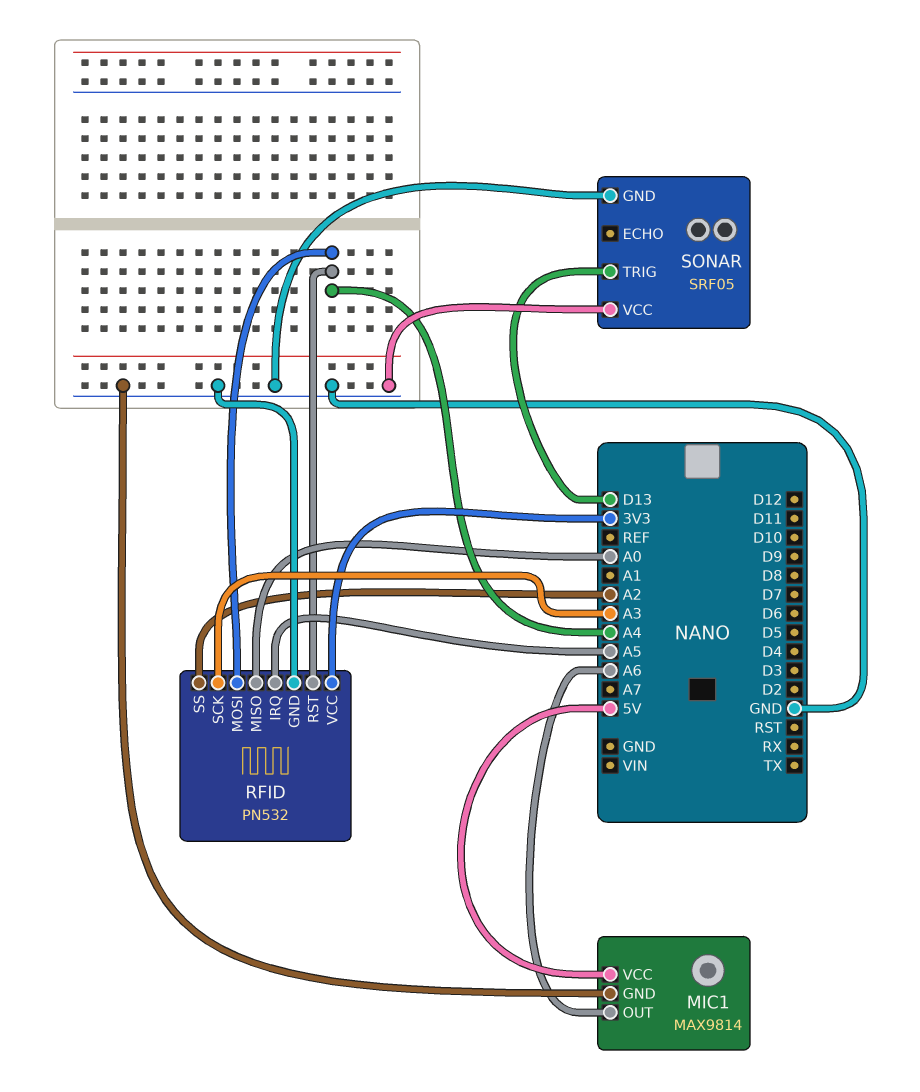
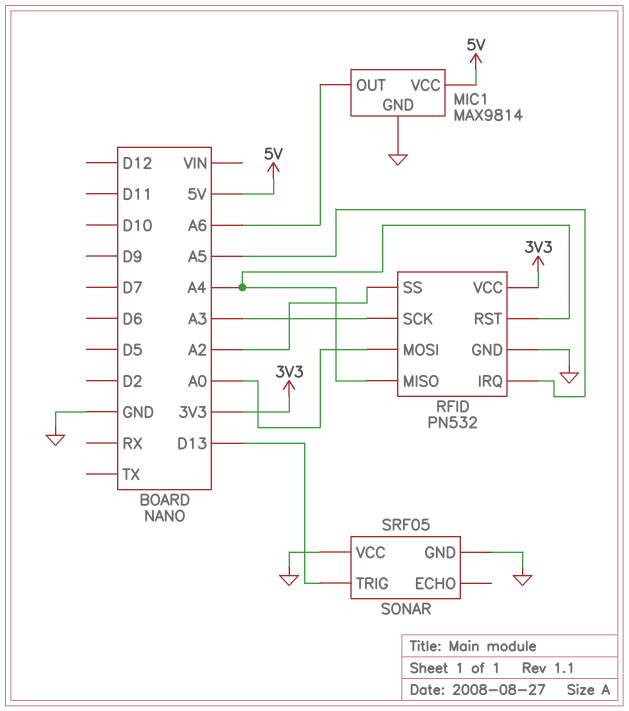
RFID pin MISO: A0 -> A4
RFID pin MOSI: A4 -> A0

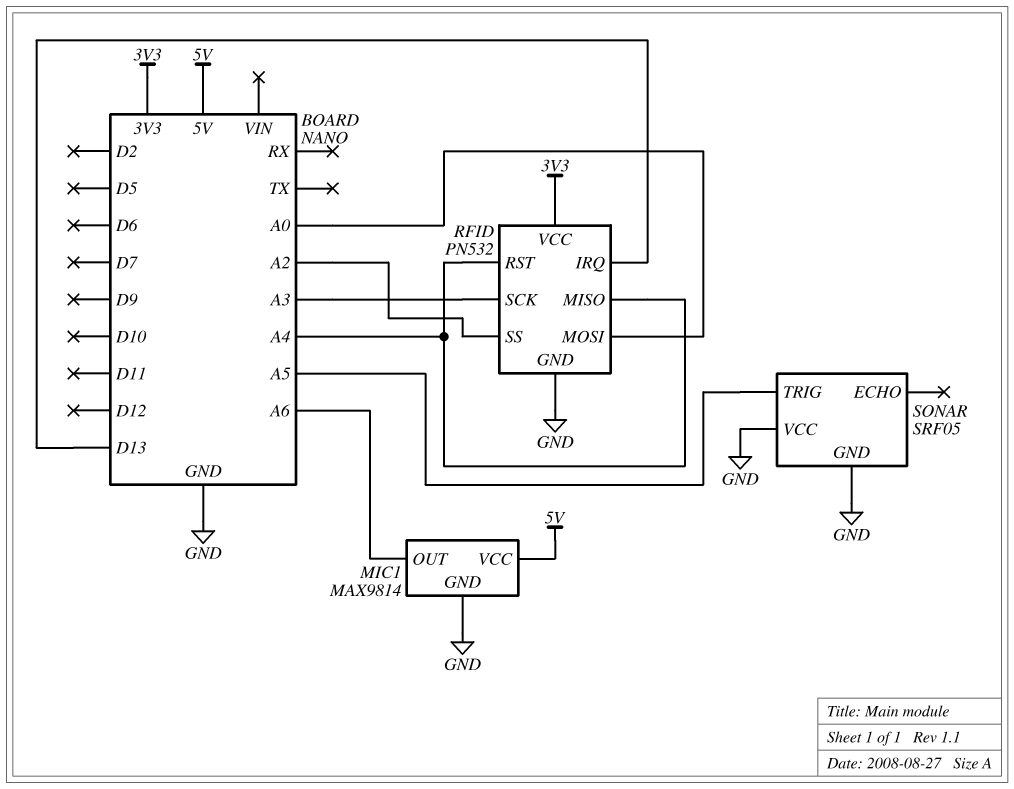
RFID pin IRQ: A5 -> D13
SONAR pin TRIG: D13 -> A5

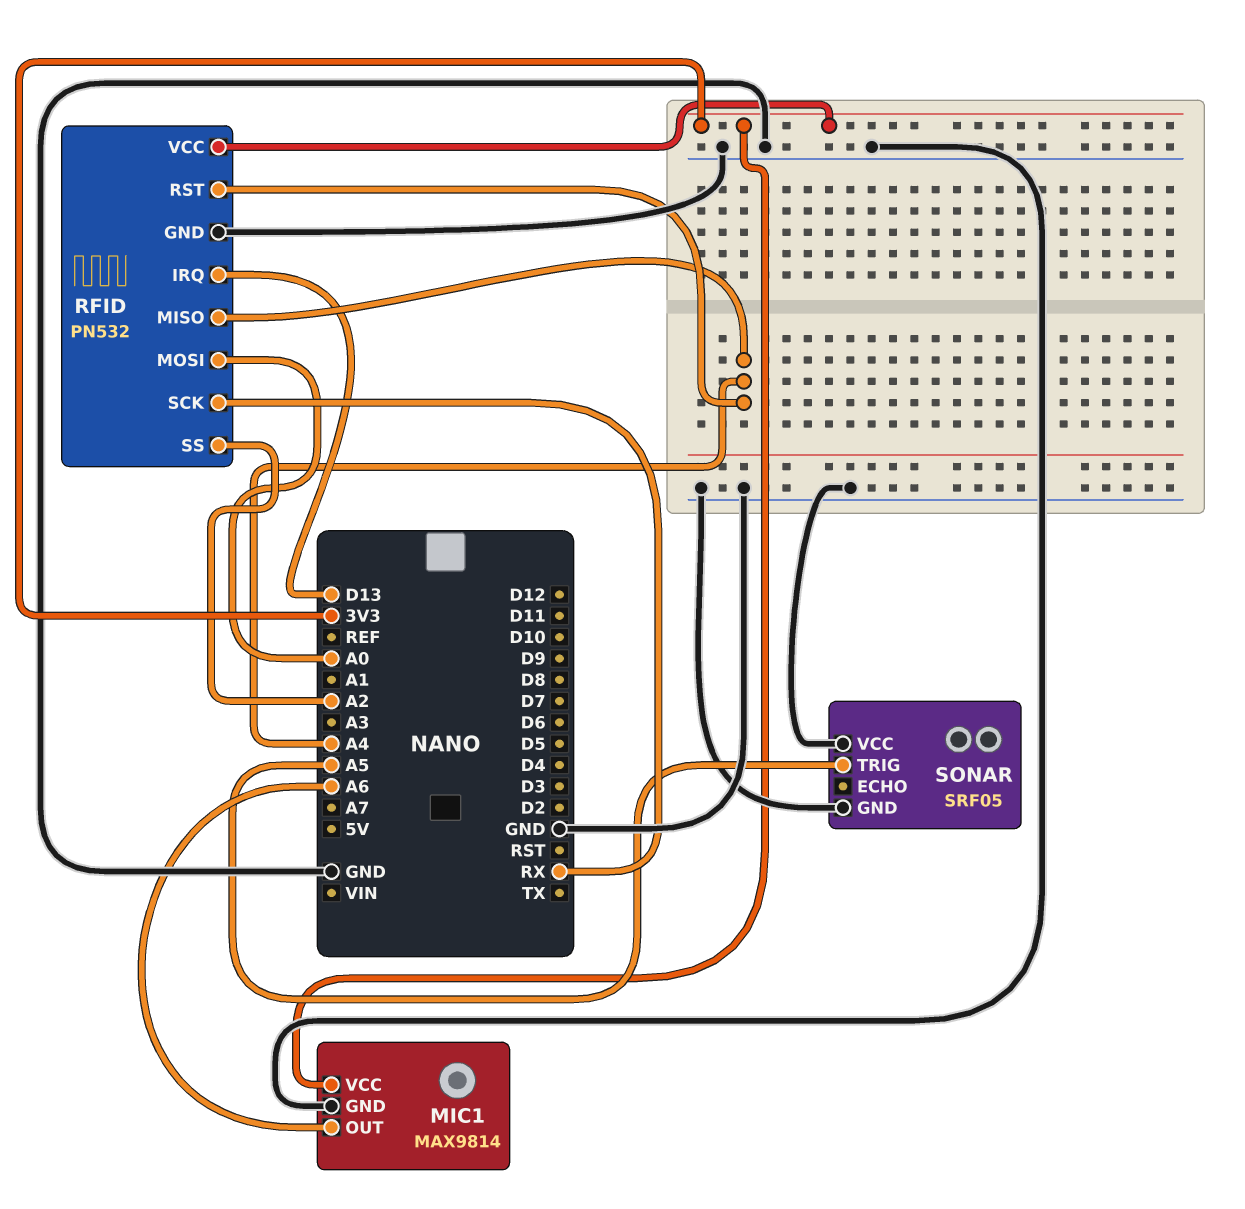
MIC1 pin VCC: 5V -> 3V3
RFID pin SCK: A3 -> RX

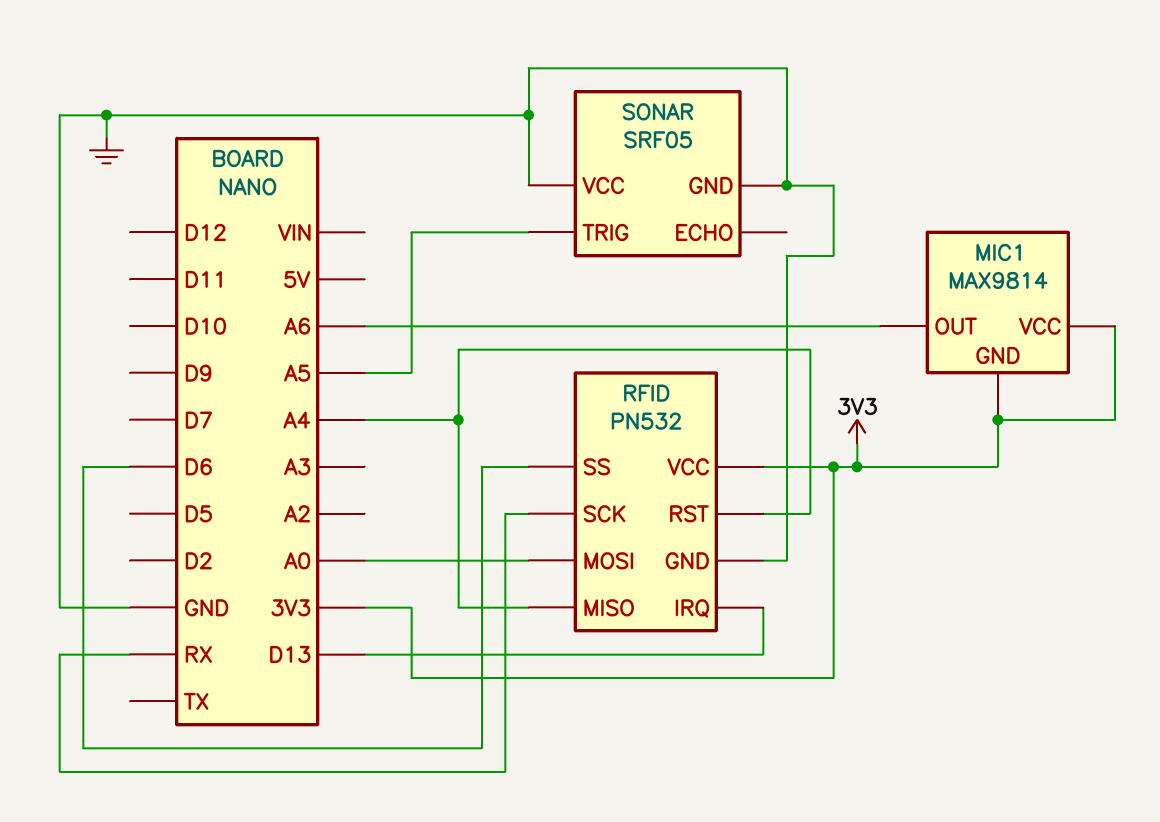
MIC1 pin GND: GND -> 3V3
RFID pin SS: A2 -> D6

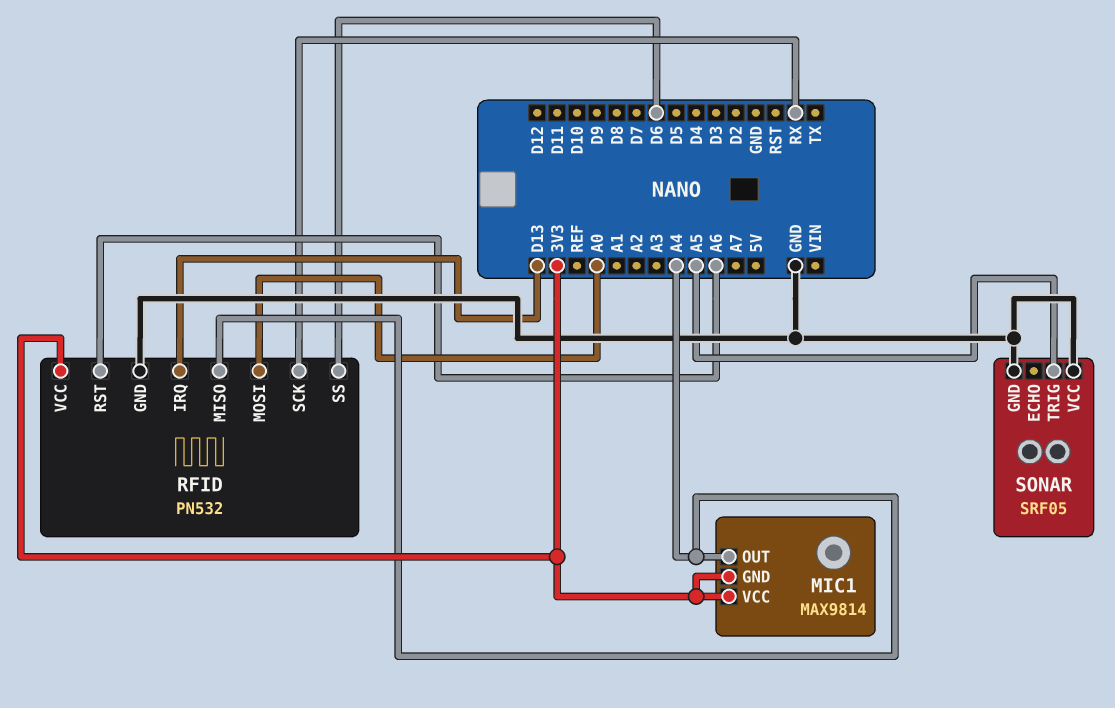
MIC1 pin OUT: A6 -> A4
RFID pin RST: A4 -> A6

